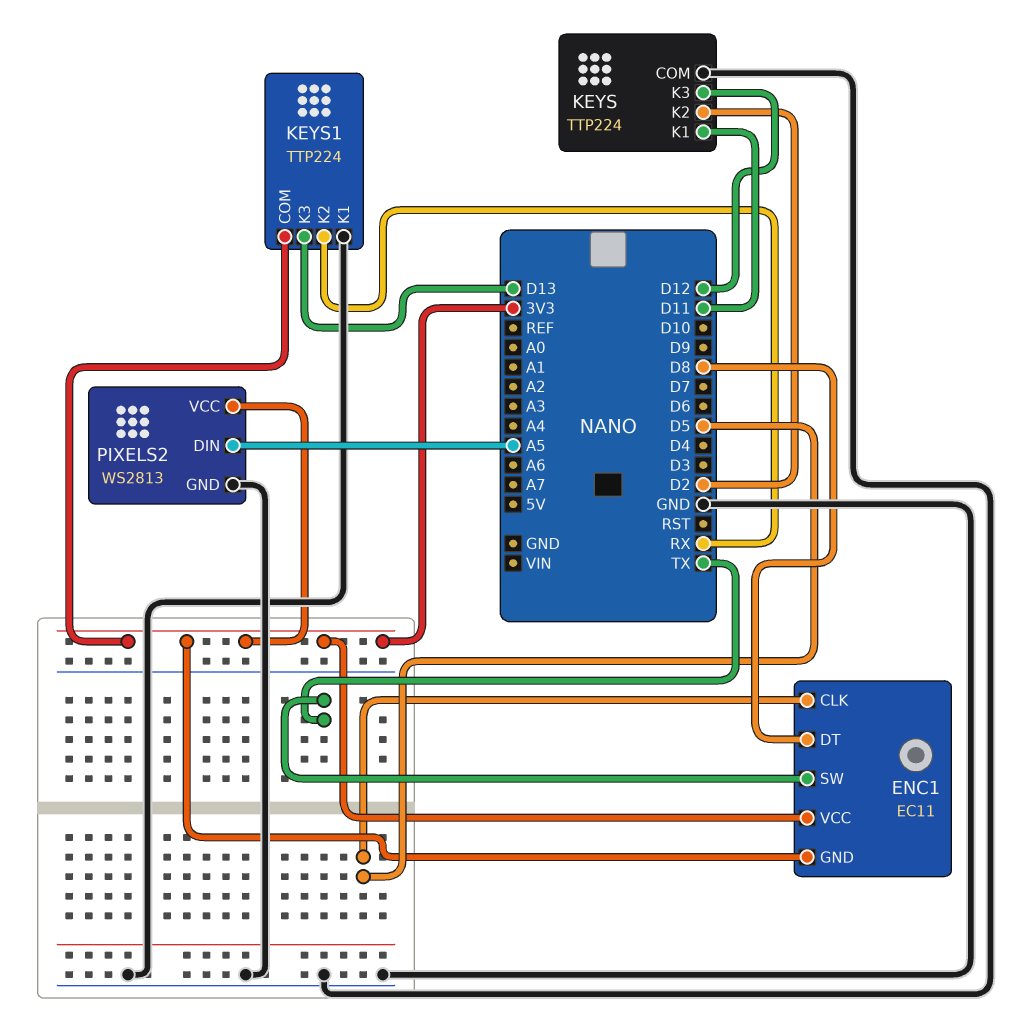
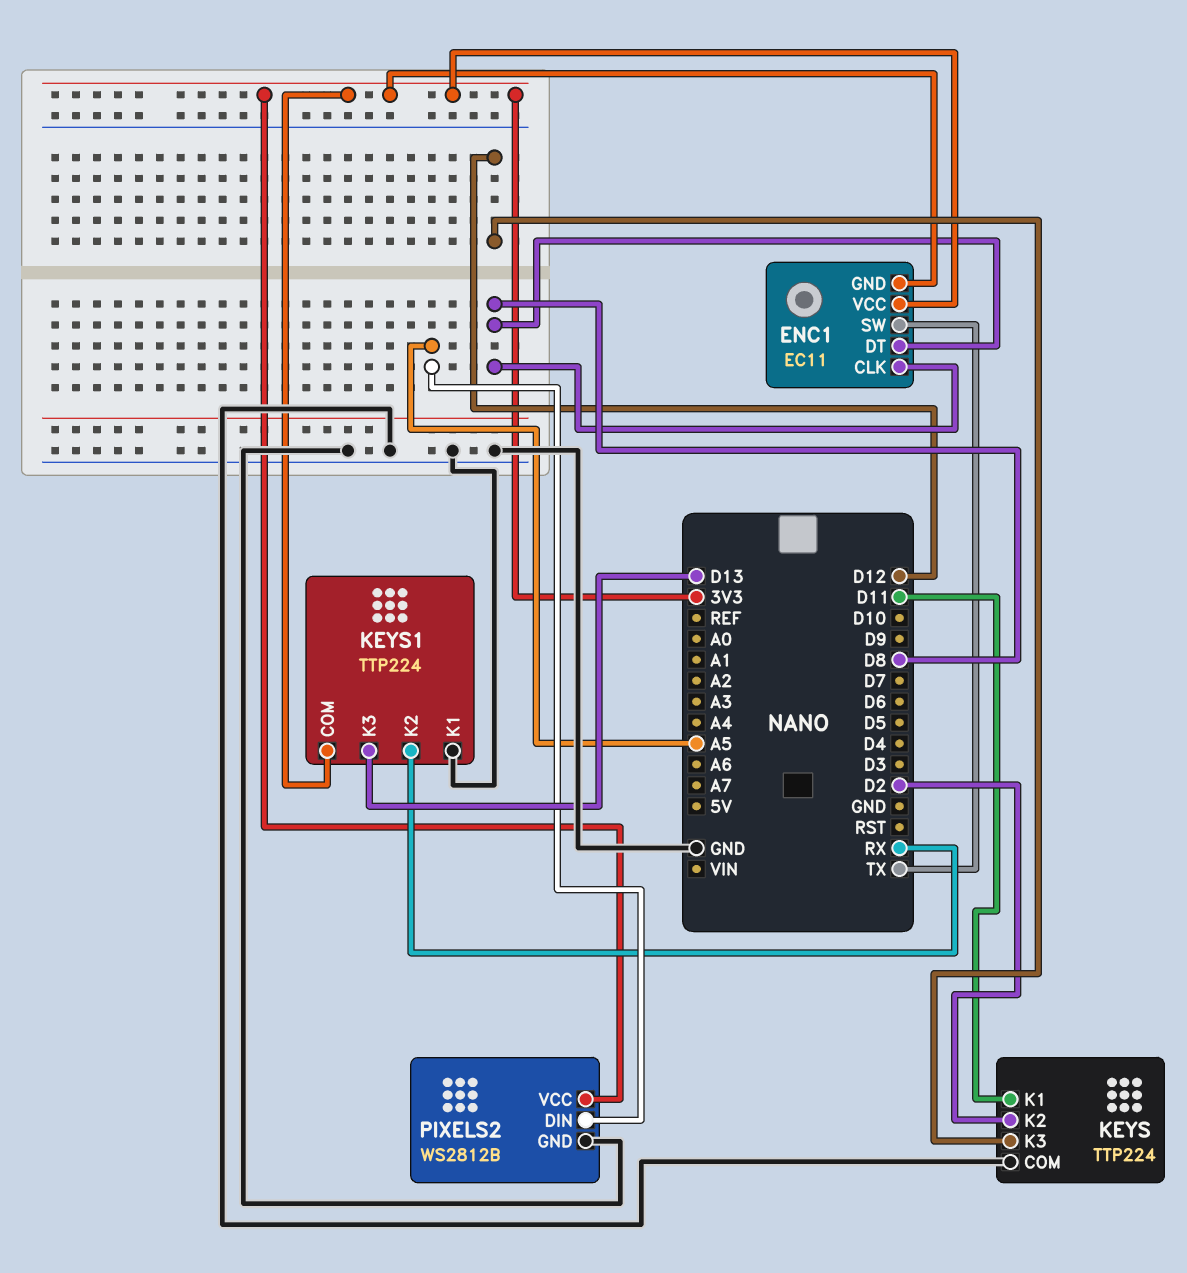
ENC1 pin CLK: D5 -> D8
PIXELS2: WS2813 -> WS2812B

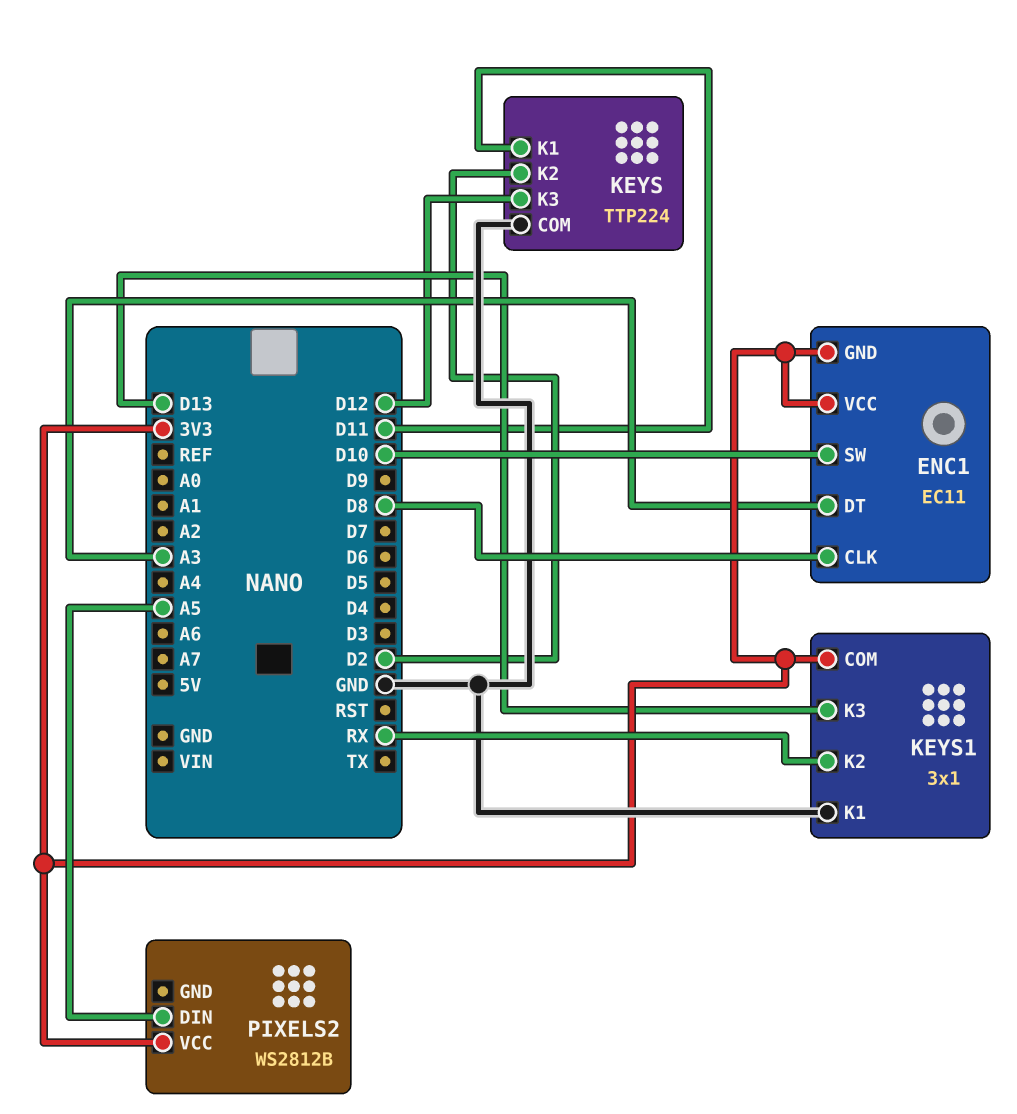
ENC1 pin DT: D8 -> A3
ENC1 pin SW: TX -> D10
KEYS1: TTP224 -> 3x1
PIXELS2 pin GND: GND -> none

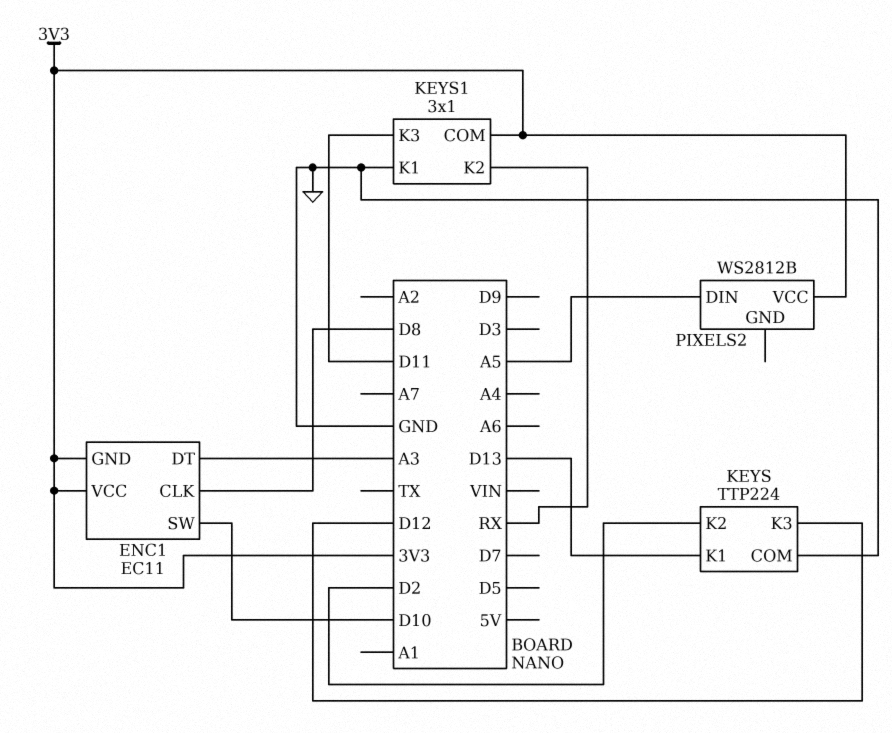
KEYS pin K1: D11 -> D13
KEYS1 pin K3: D13 -> D11

